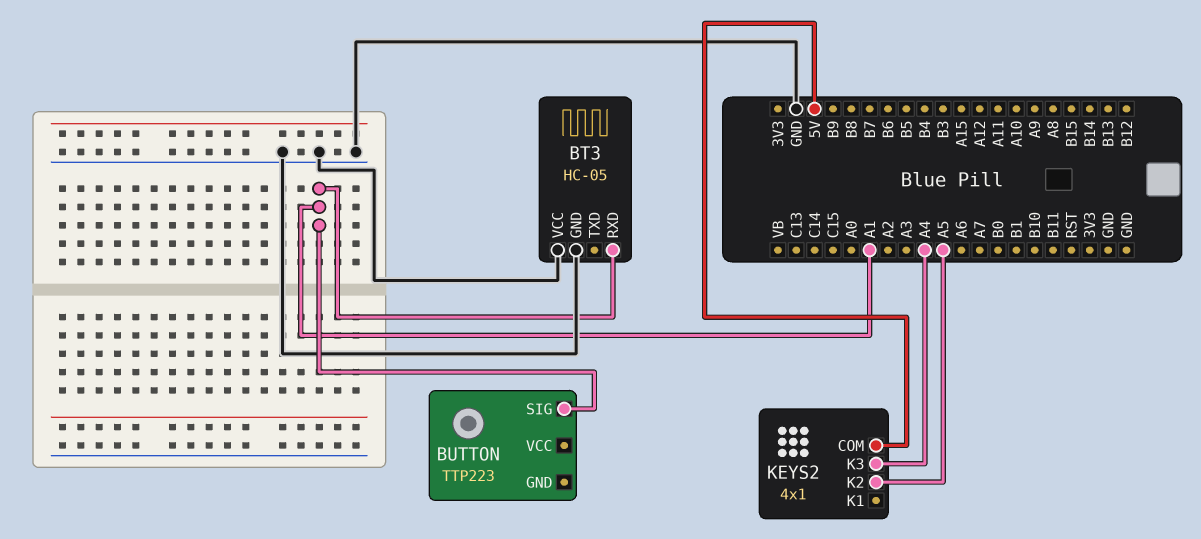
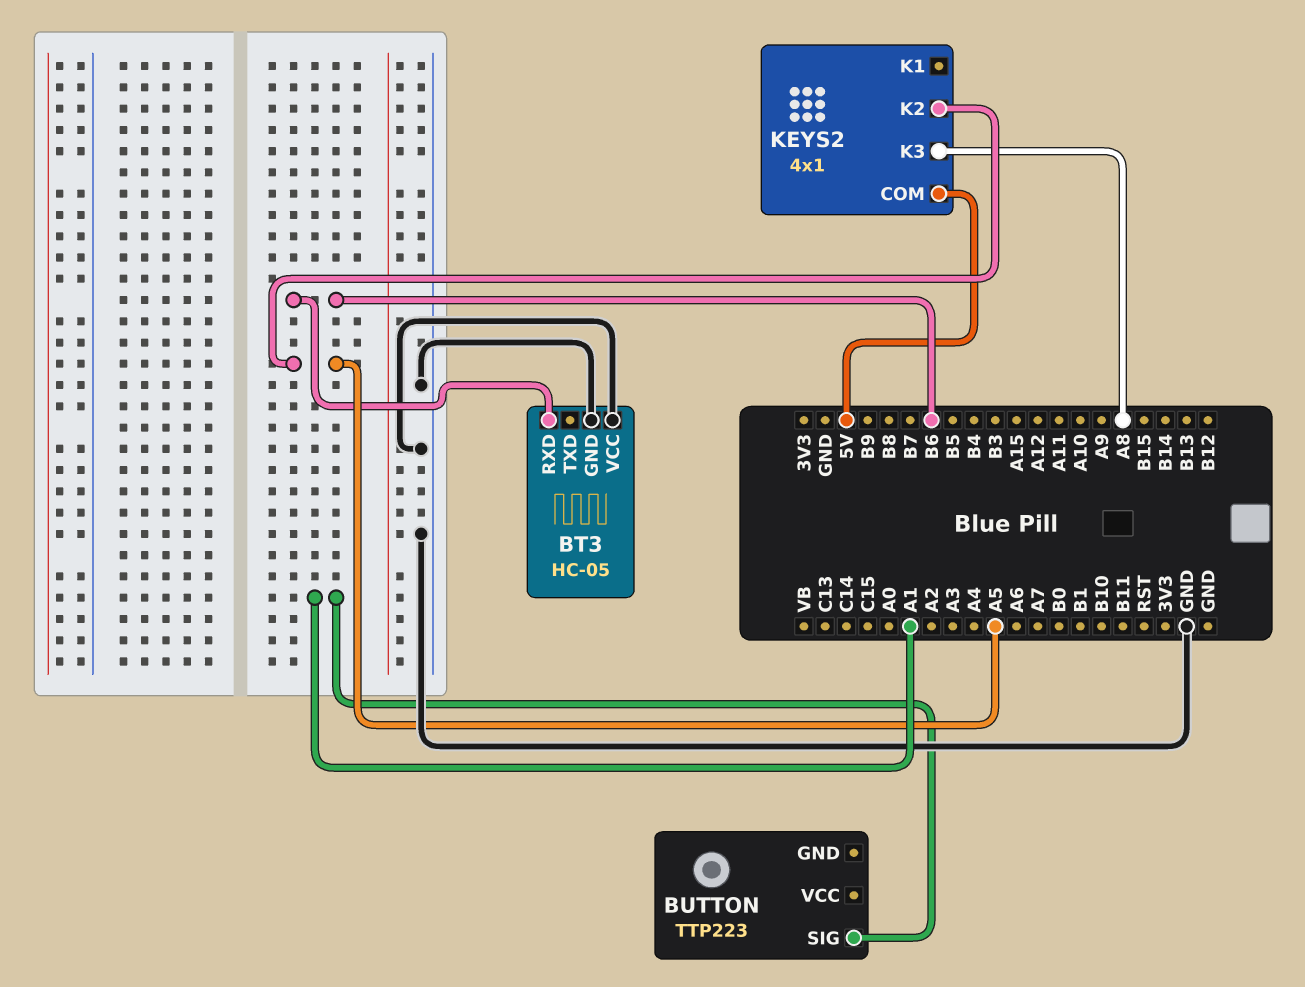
BT3 pin RXD: A1 -> B6
KEYS2 pin K3: A4 -> A8

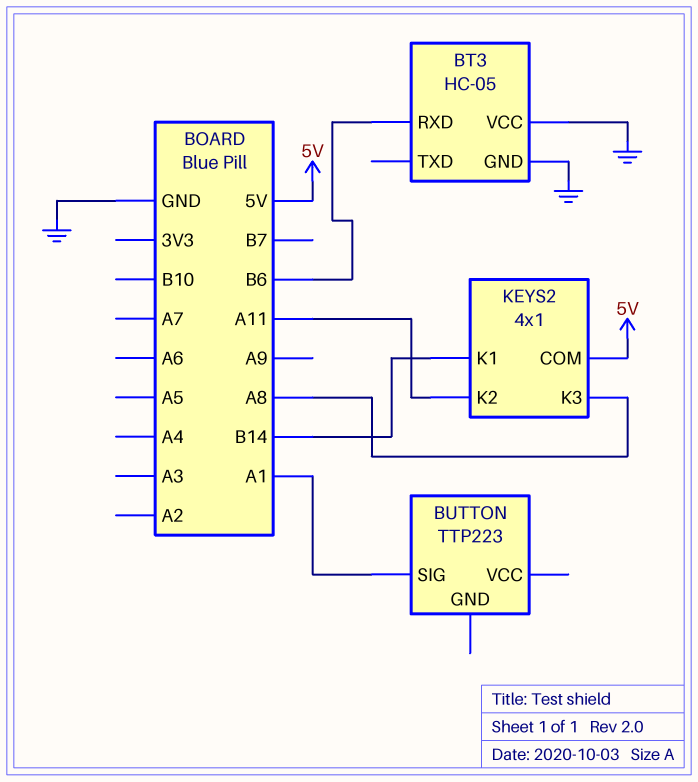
KEYS2 pin K1: none -> B14
KEYS2 pin K2: A5 -> A11

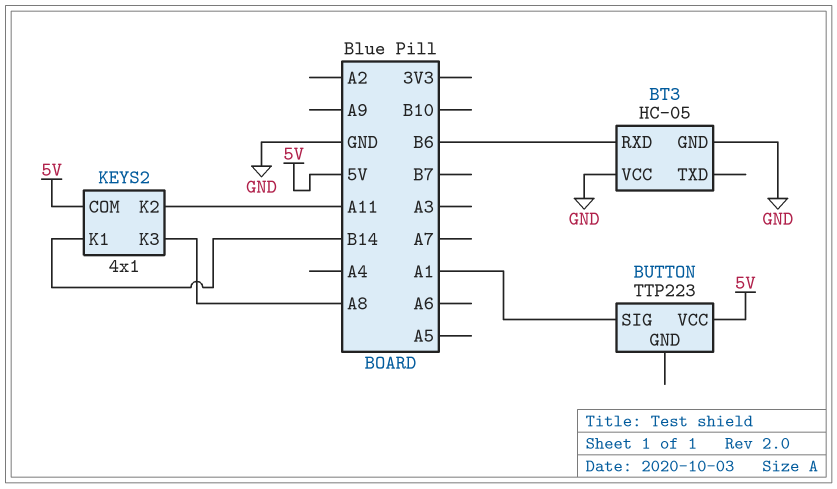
BUTTON pin VCC: none -> 5V

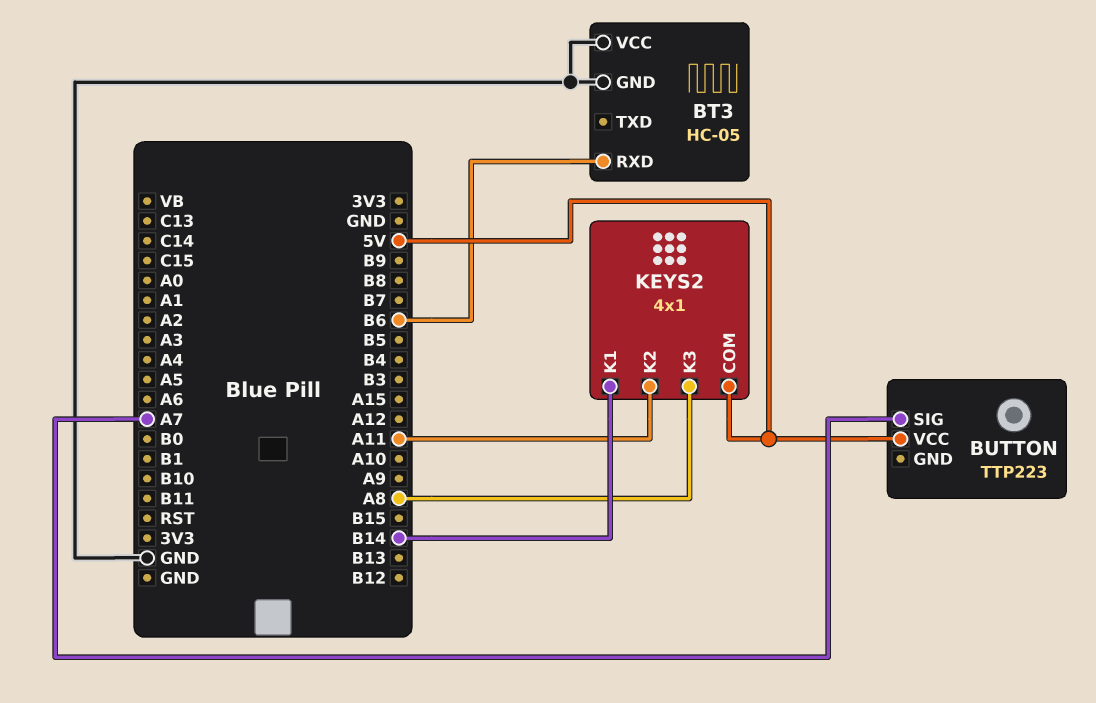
BUTTON pin SIG: A1 -> A7

